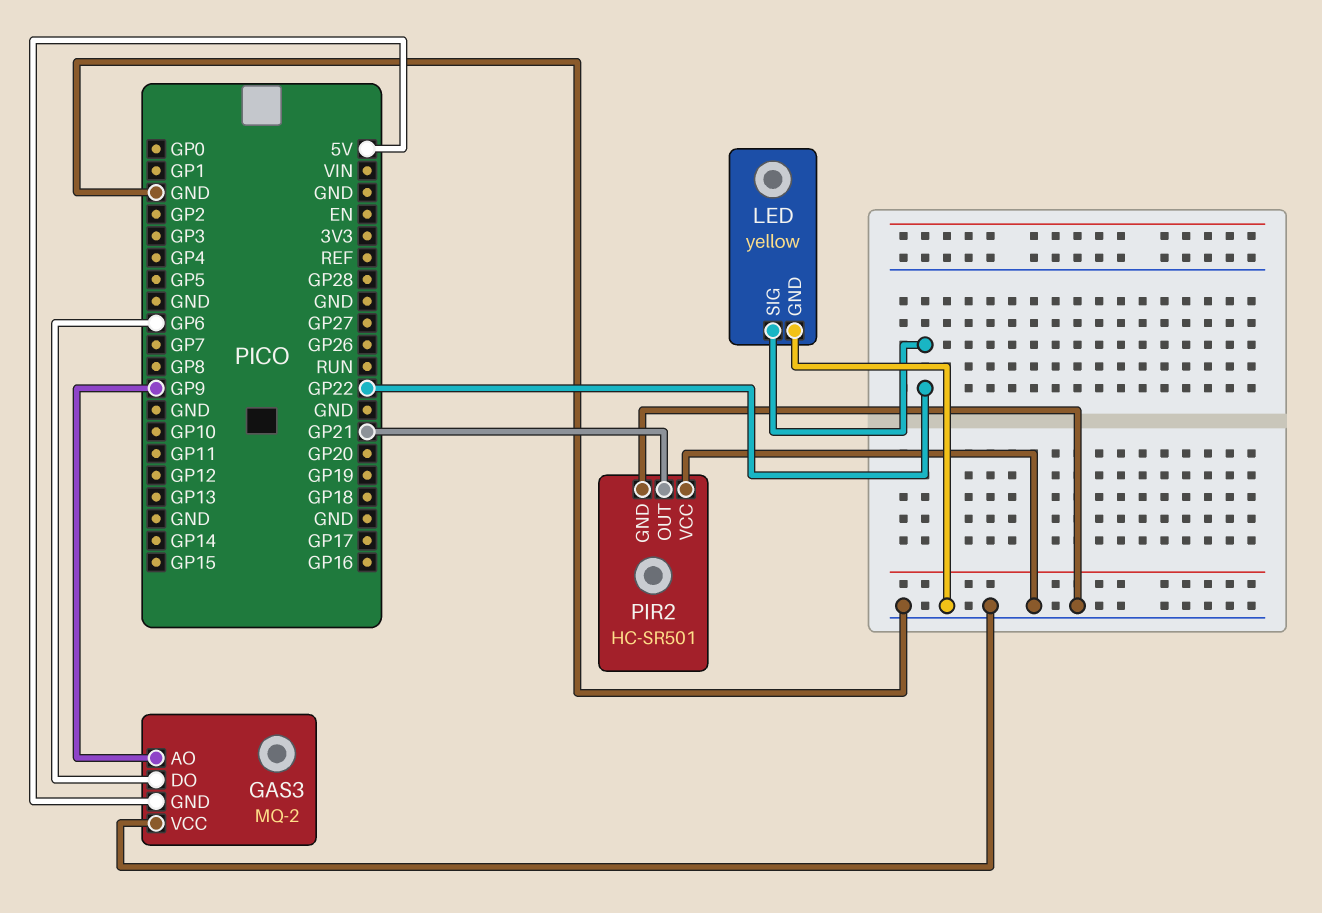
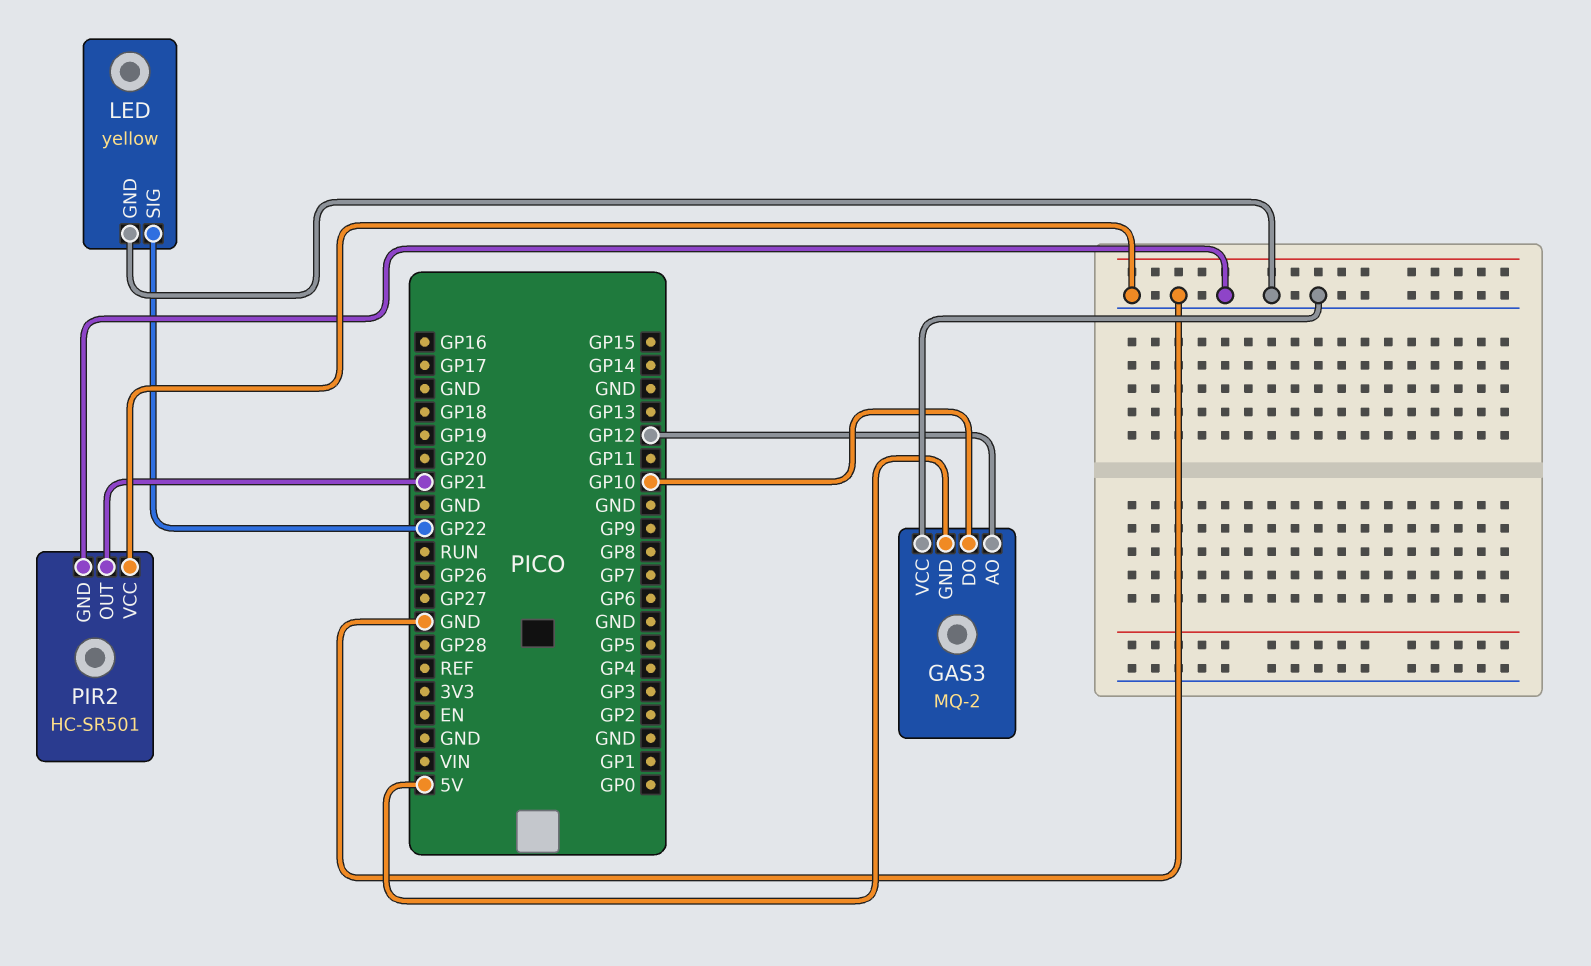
GAS3 pin AO: GP9 -> GP12
GAS3 pin DO: GP6 -> GP10

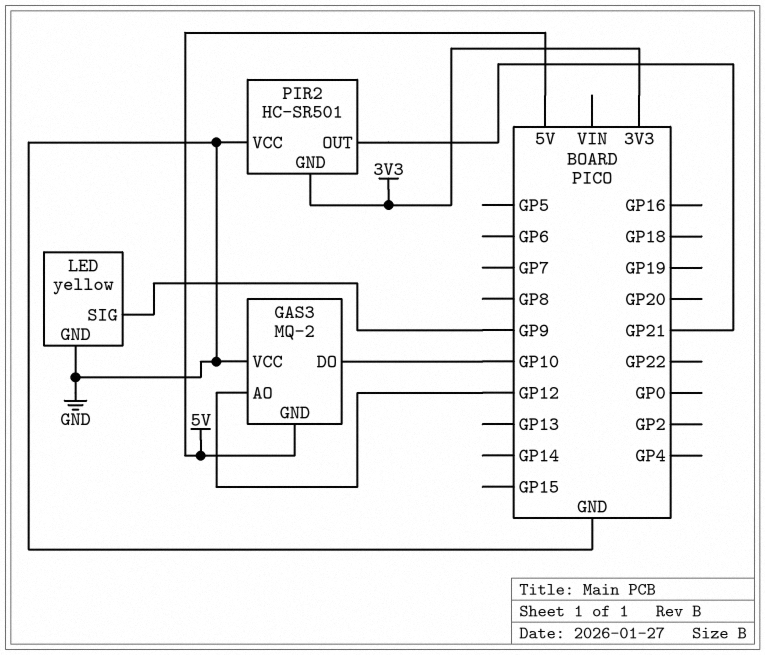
LED pin SIG: GP22 -> GP9
PIR2 pin GND: GND -> 3V3

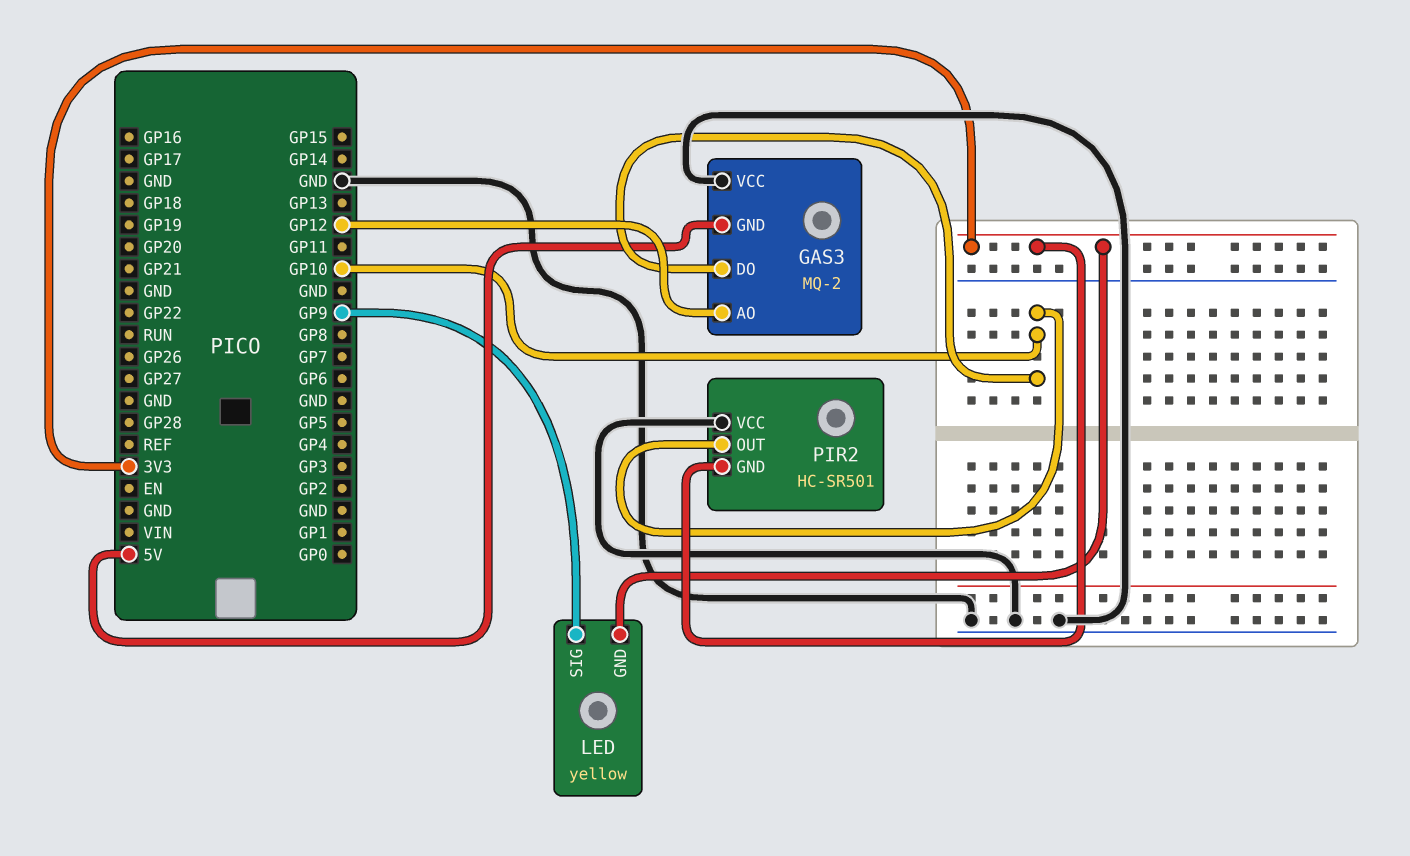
LED pin GND: GND -> 3V3
PIR2 pin OUT: GP21 -> GP10

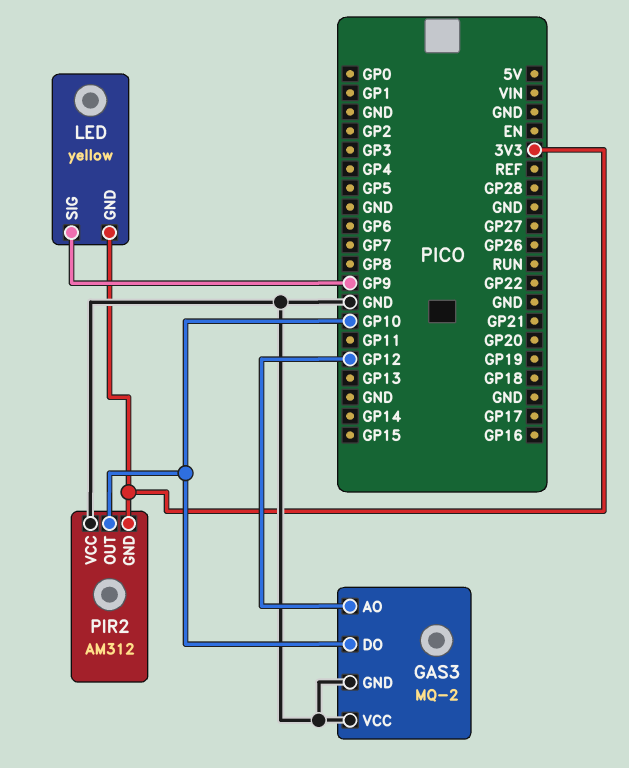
GAS3 pin GND: 5V -> GND
PIR2: HC-SR501 -> AM312

